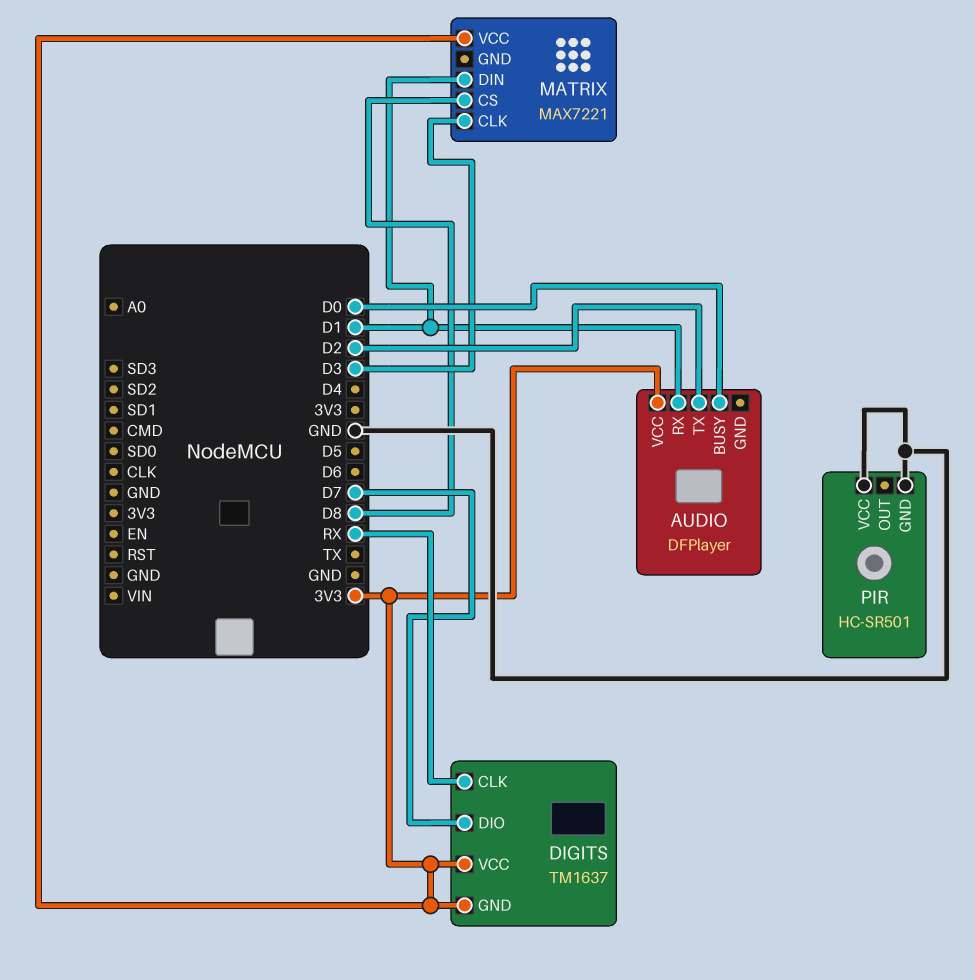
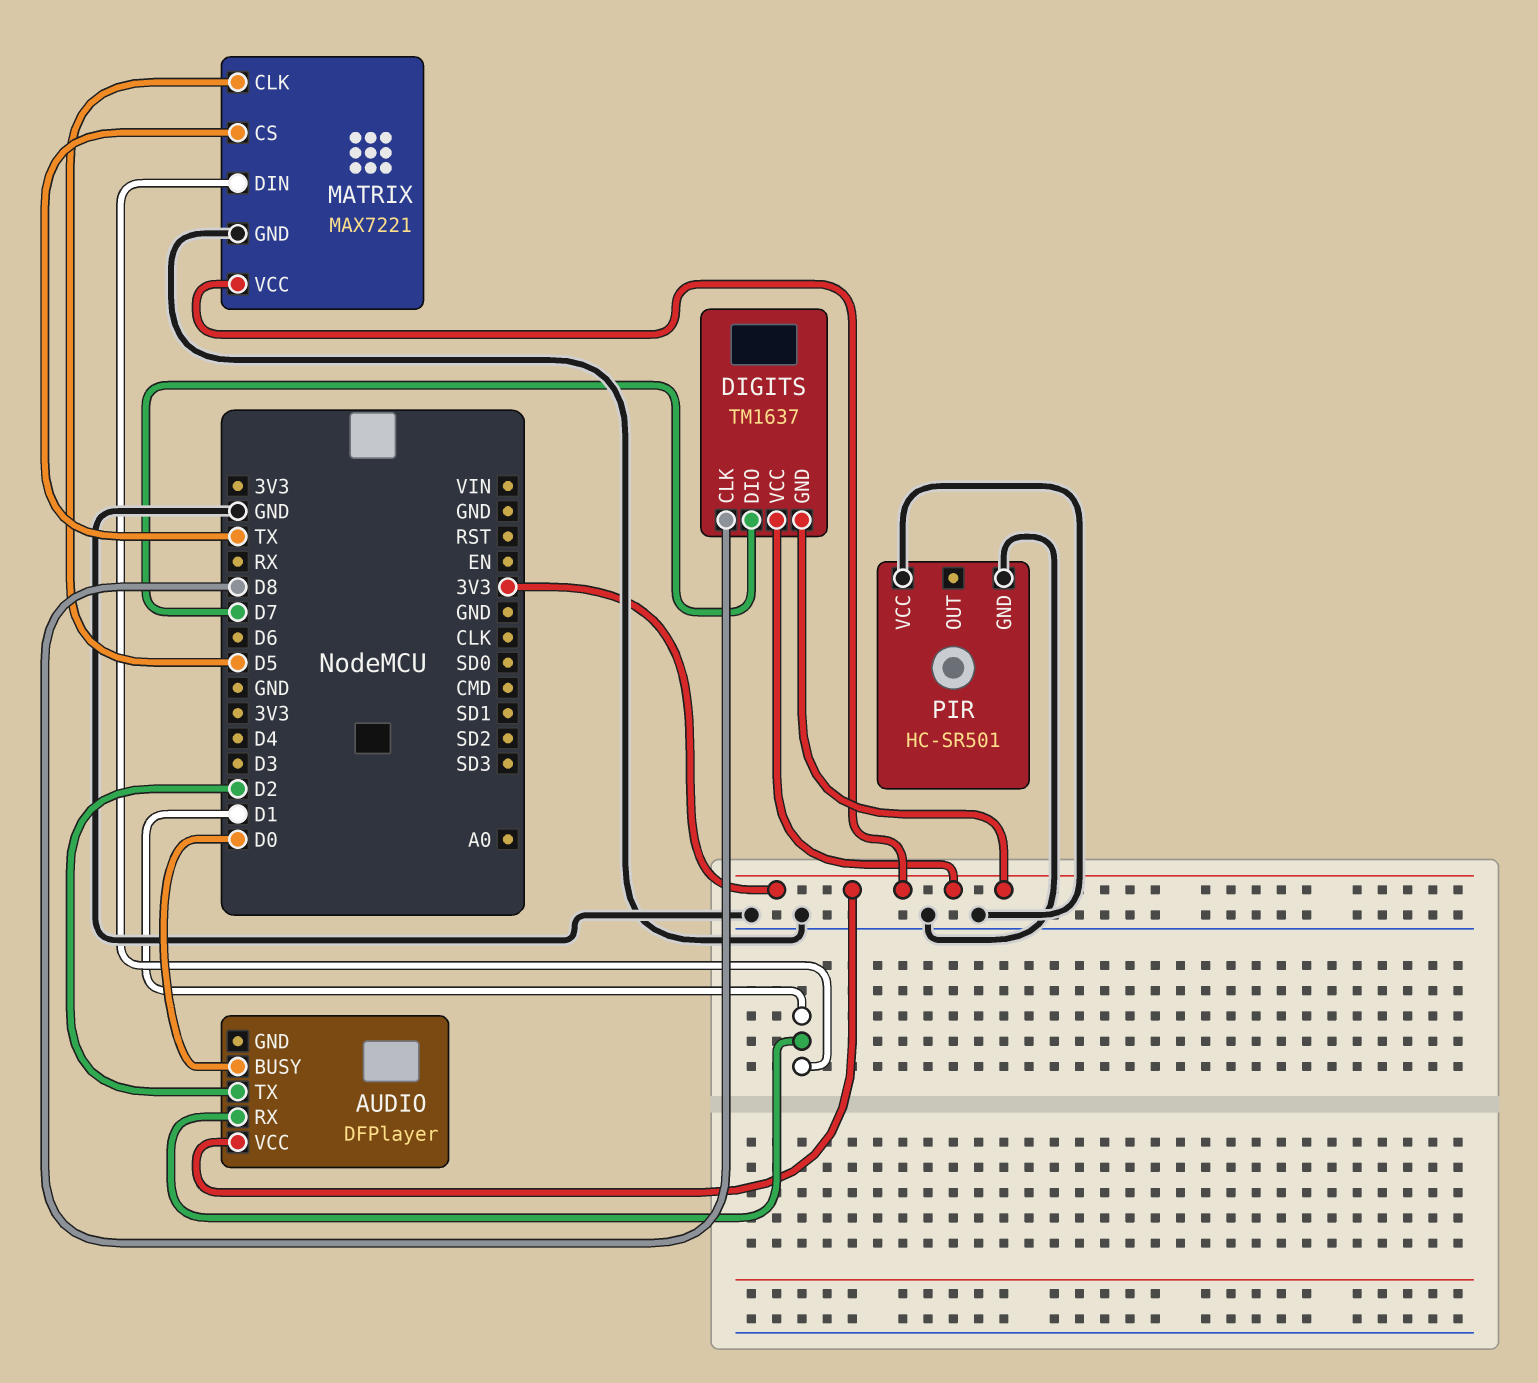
DIGITS pin CLK: RX -> D8
MATRIX pin CLK: D3 -> D5
MATRIX pin CS: D8 -> TX
MATRIX pin GND: none -> GND

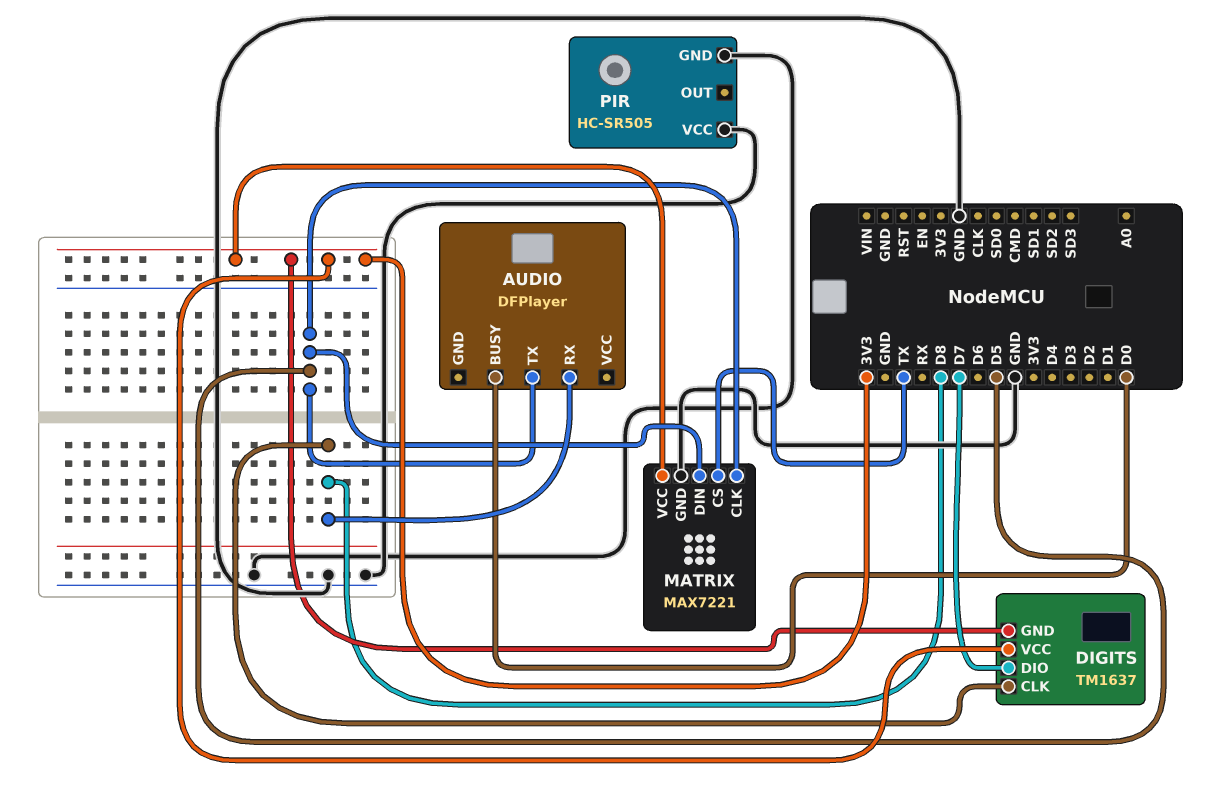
AUDIO pin RX: D1 -> D8
AUDIO pin TX: D2 -> D5
AUDIO pin VCC: 3V3 -> none
MATRIX pin DIN: D1 -> D5
PIR: HC-SR501 -> HC-SR505

